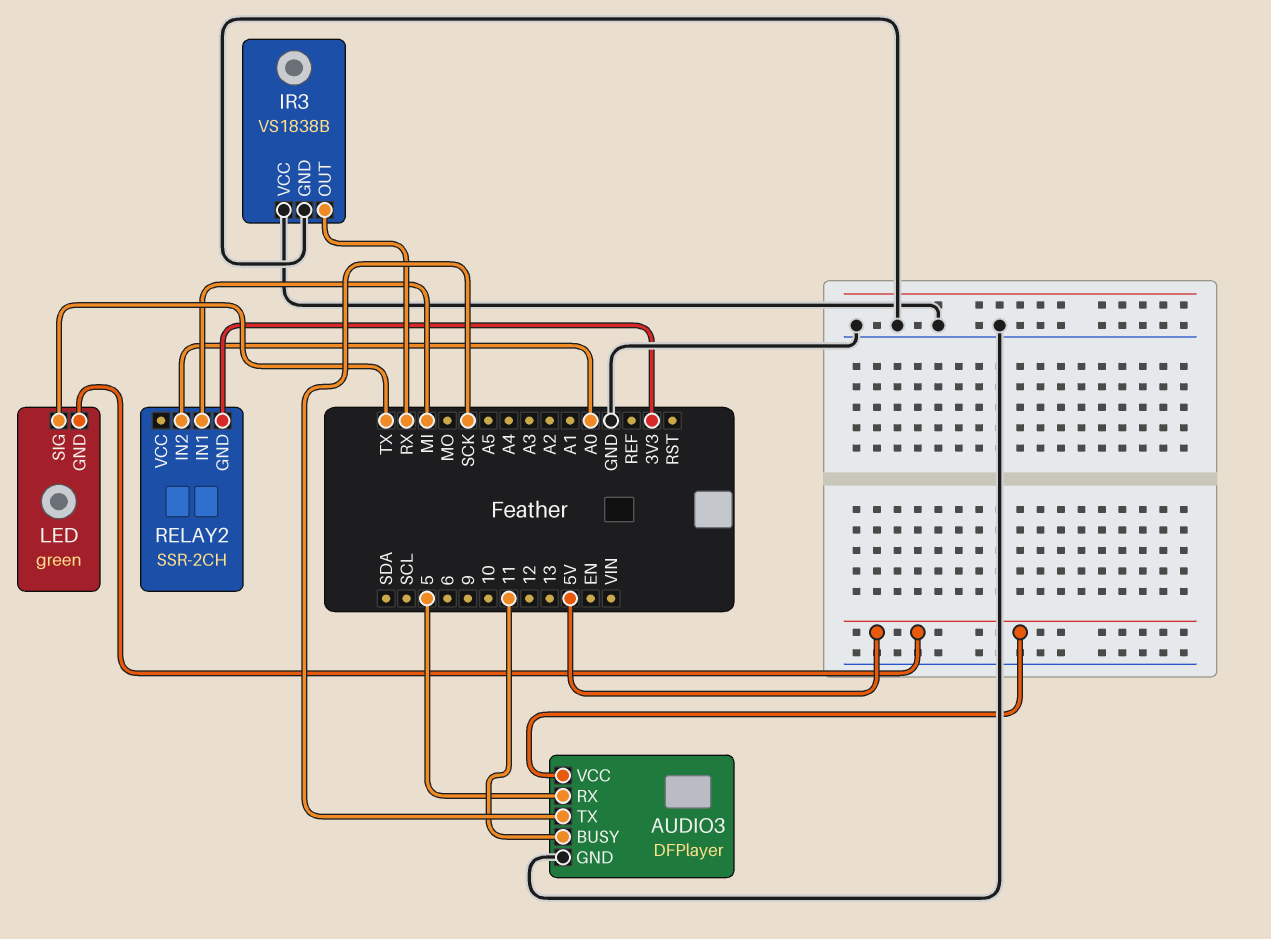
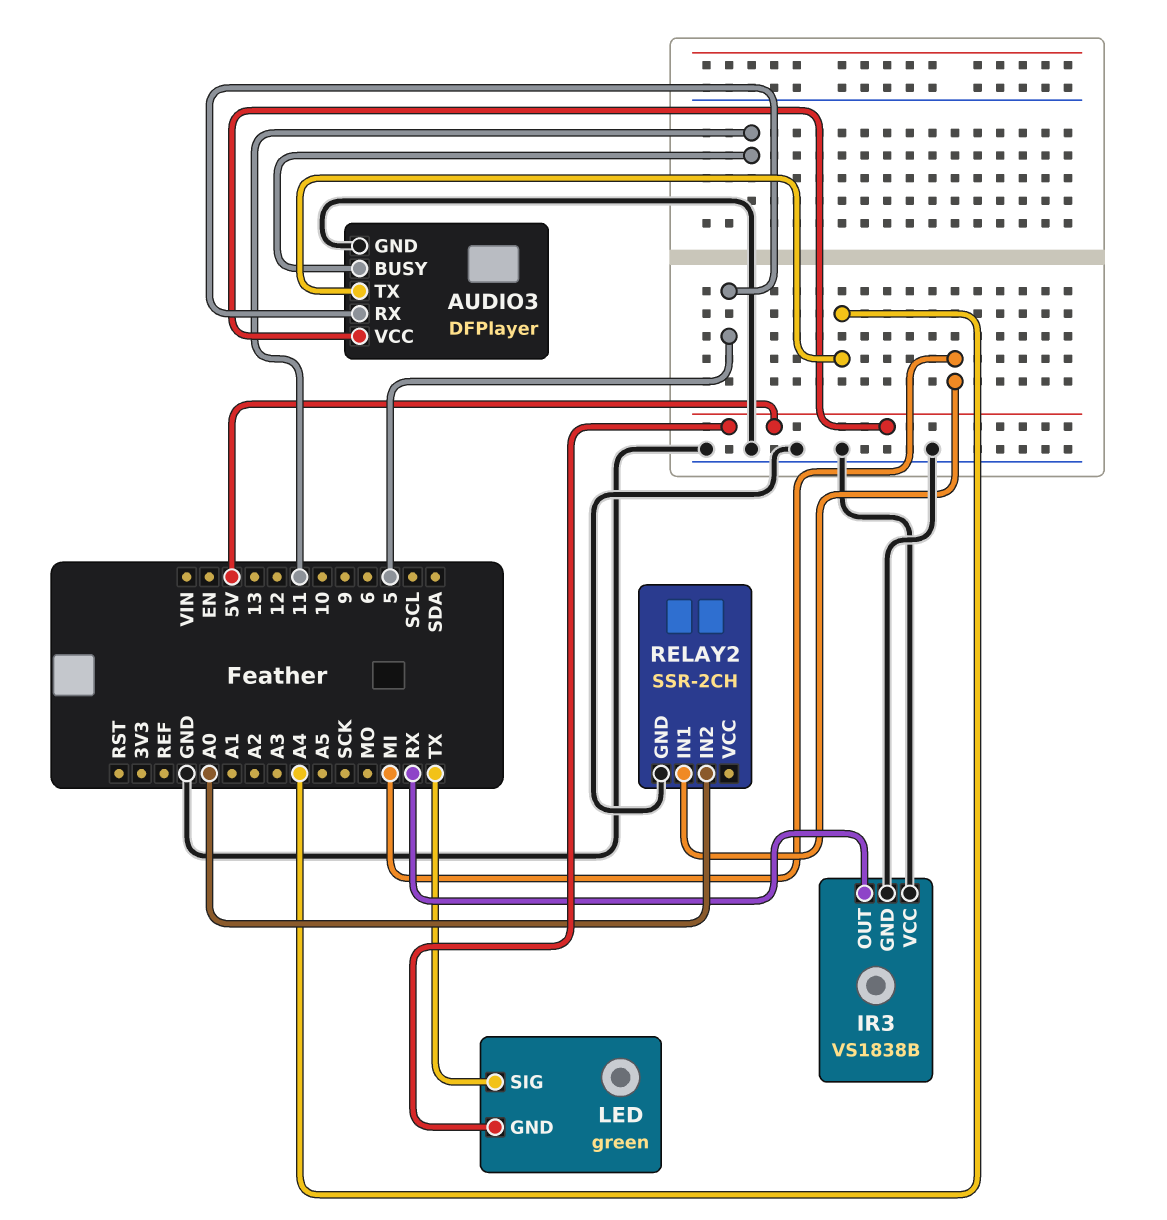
AUDIO3 pin TX: SCK -> A4
RELAY2 pin GND: 3V3 -> GND

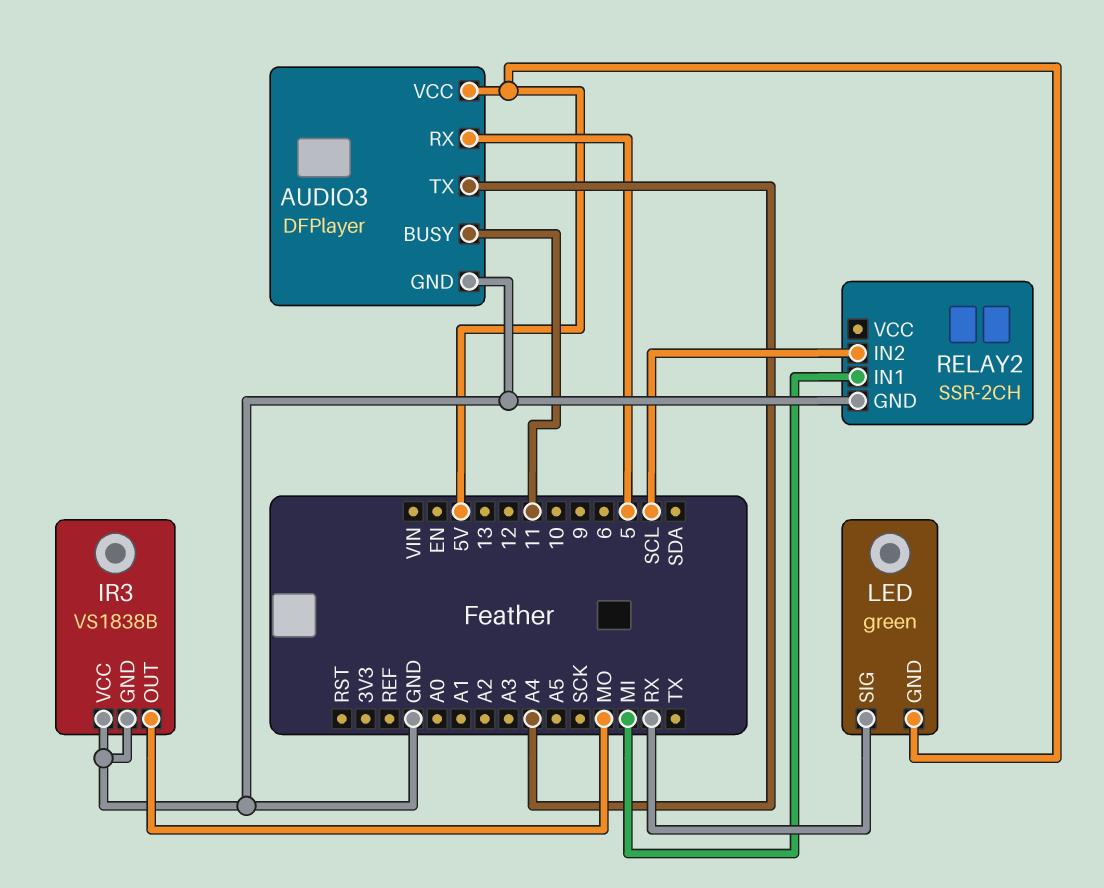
IR3 pin OUT: RX -> MO
LED pin SIG: TX -> RX
RELAY2 pin IN2: A0 -> SCL

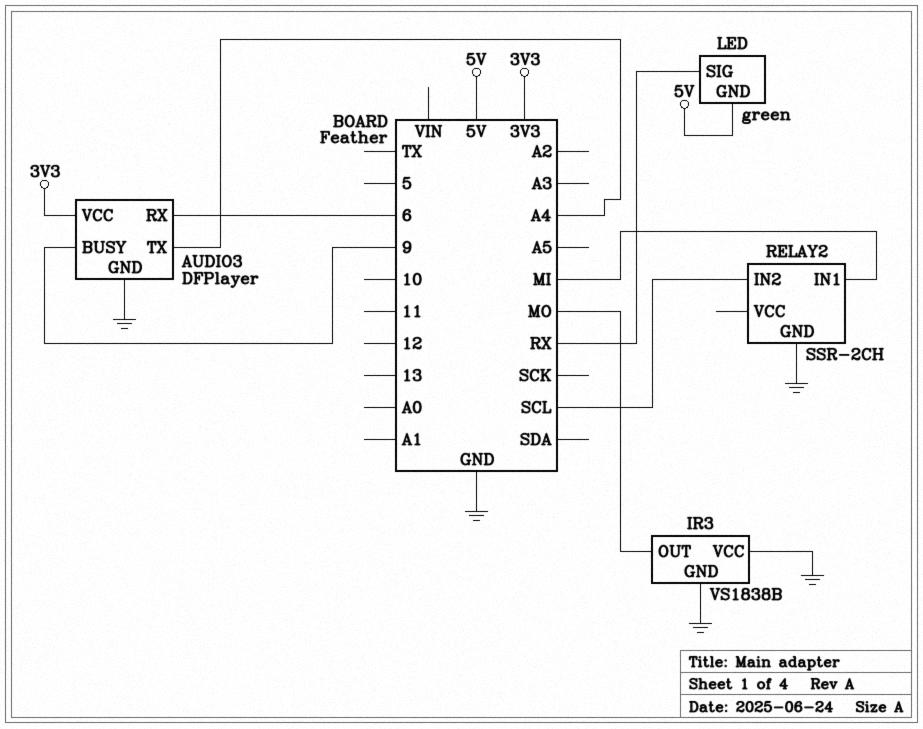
AUDIO3 pin BUSY: 11 -> 9
AUDIO3 pin RX: 5 -> 6
AUDIO3 pin VCC: 5V -> 3V3

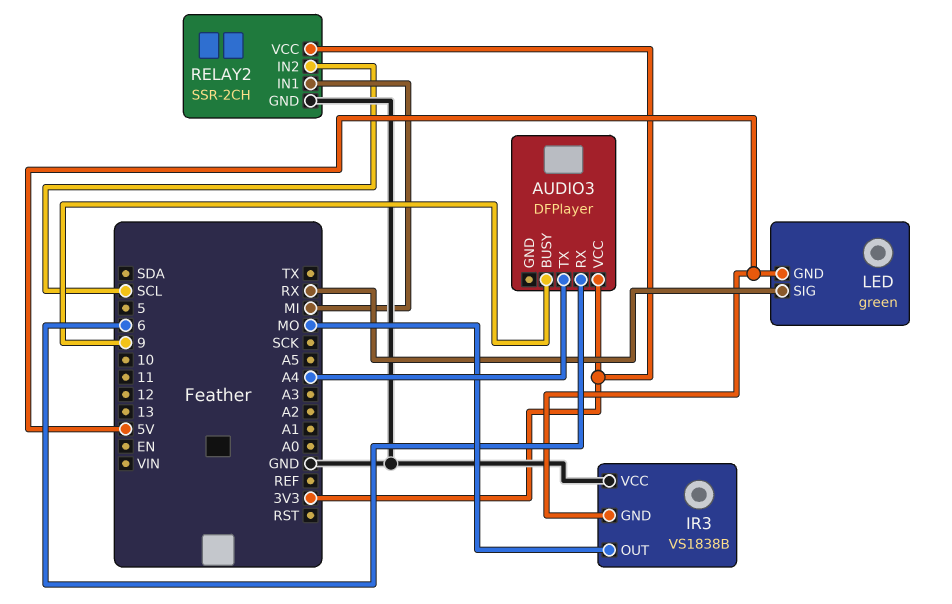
AUDIO3 pin GND: GND -> none
IR3 pin GND: GND -> 5V
RELAY2 pin VCC: none -> 3V3

